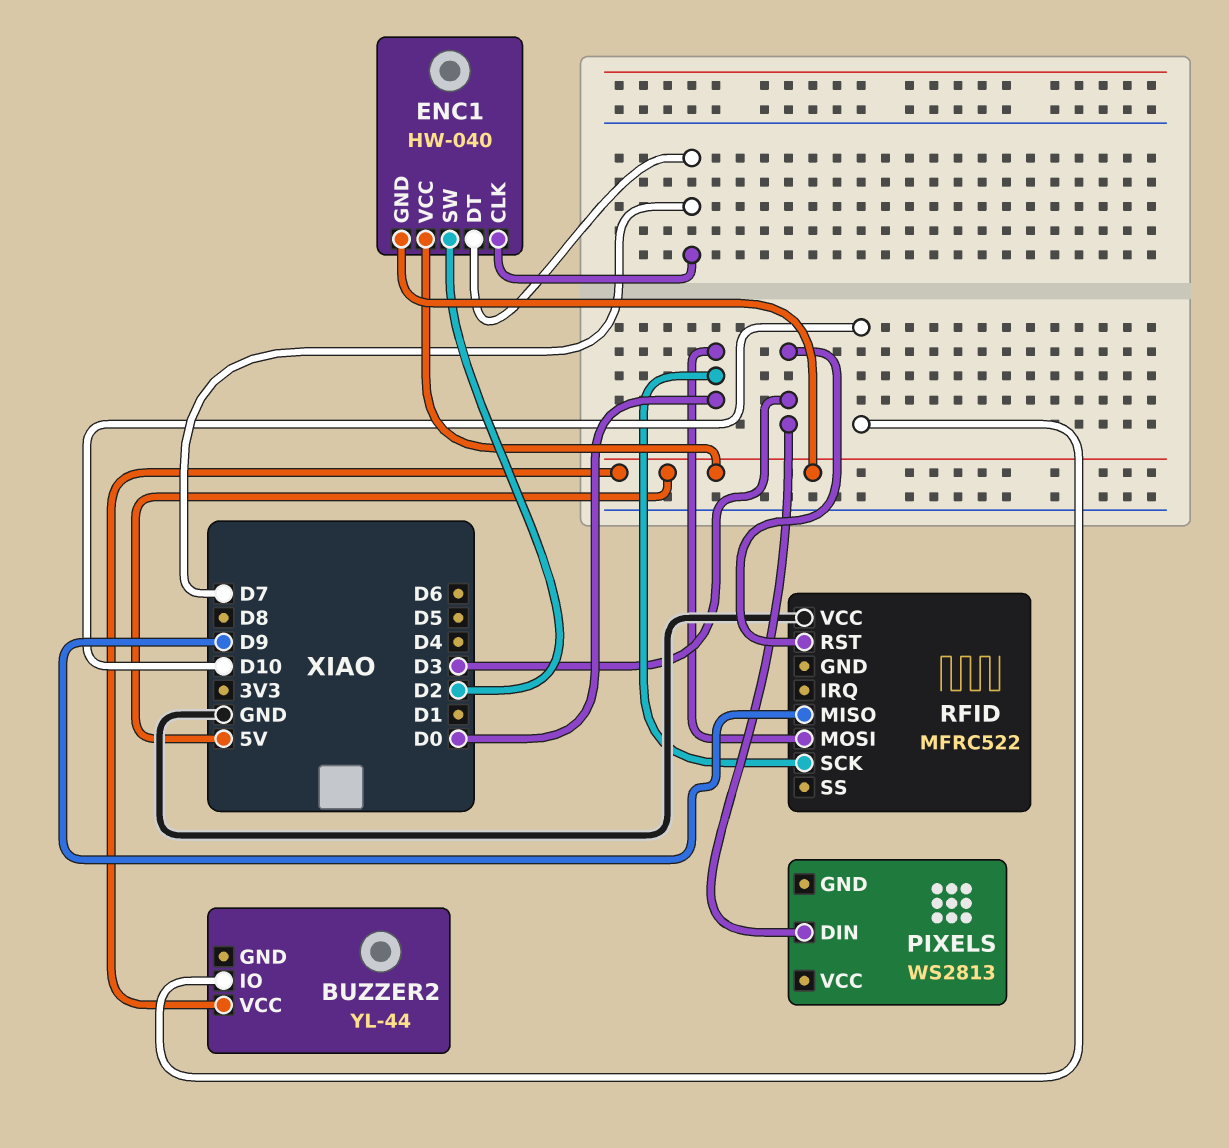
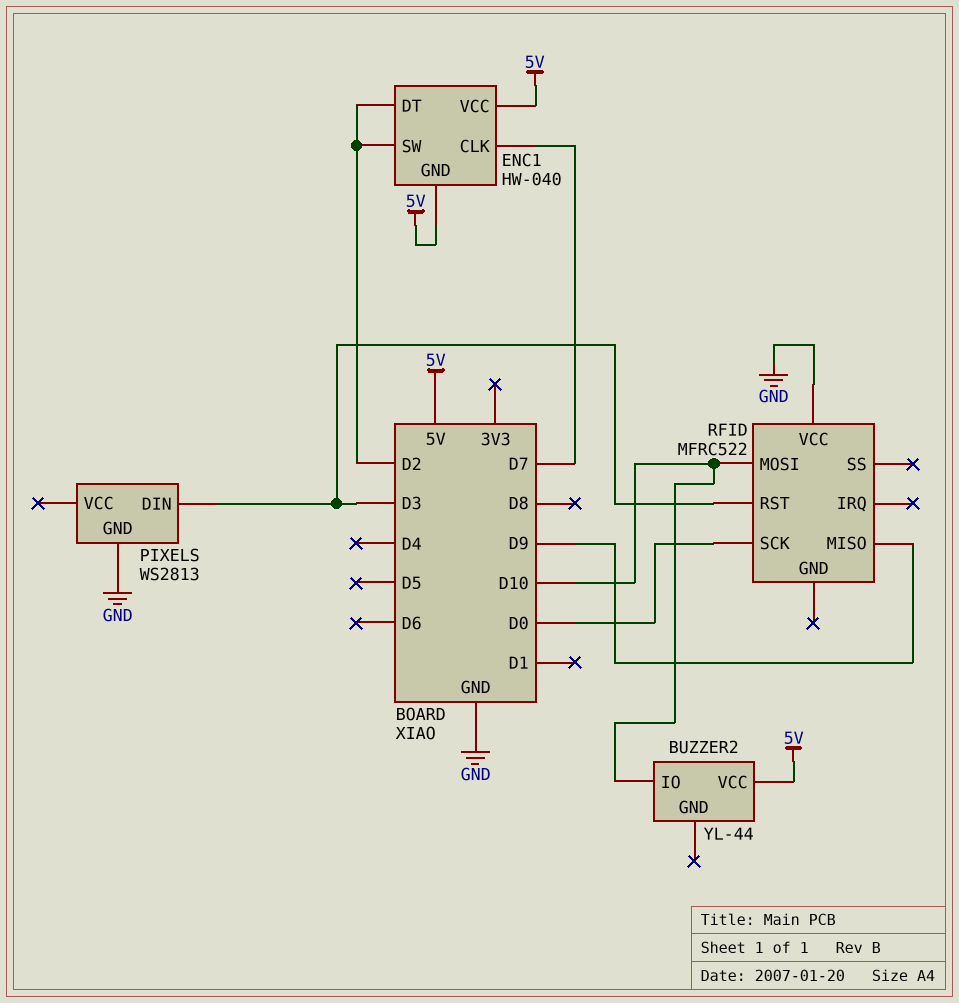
ENC1 pin DT: D7 -> D2
PIXELS pin GND: none -> GND
RFID pin MOSI: D0 -> D10

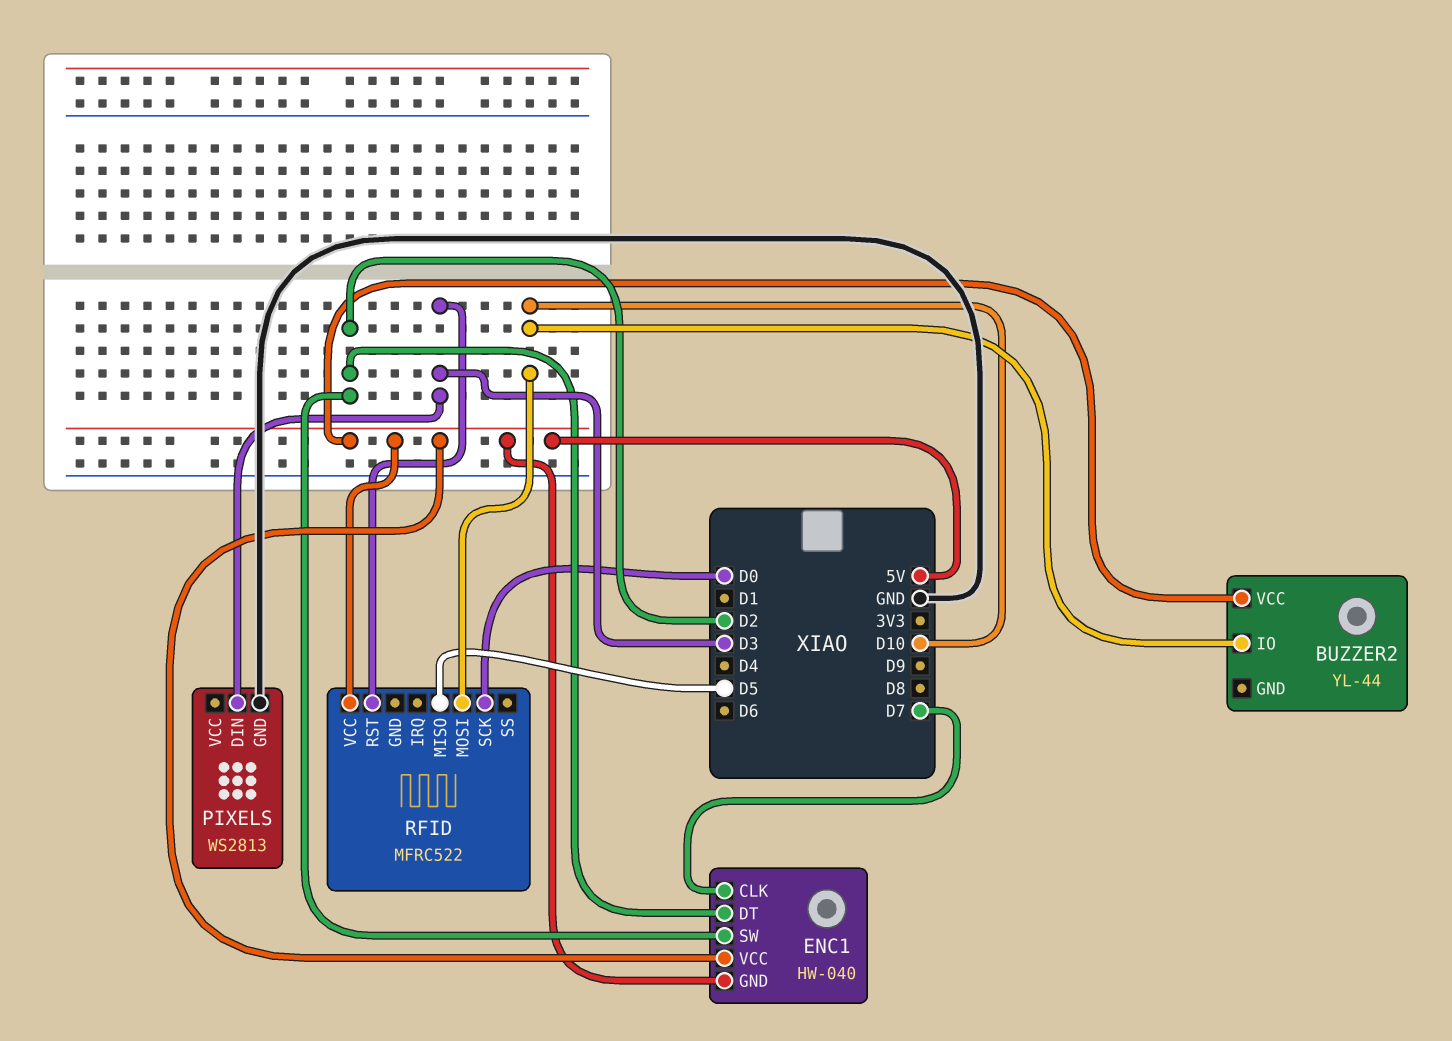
RFID pin MISO: D9 -> D5
RFID pin VCC: GND -> 5V

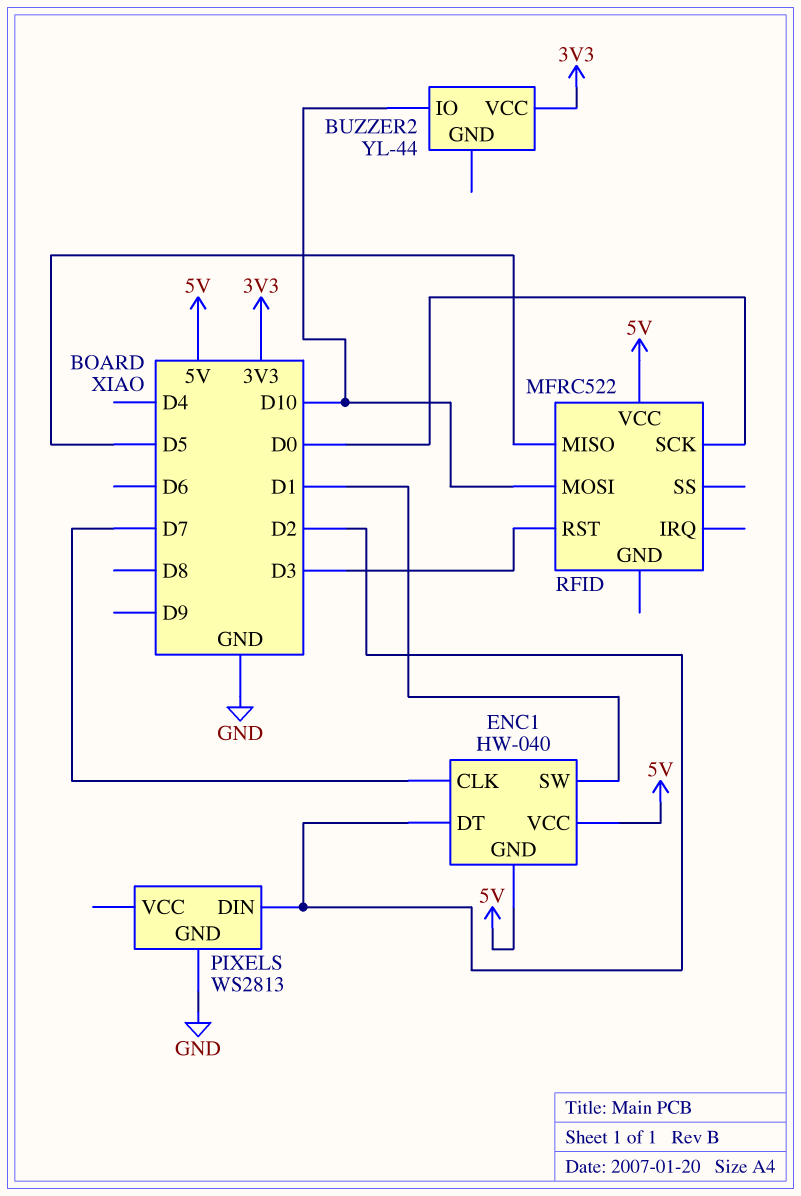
BUZZER2 pin VCC: 5V -> 3V3
ENC1 pin SW: D2 -> D1
PIXELS pin DIN: D3 -> D2

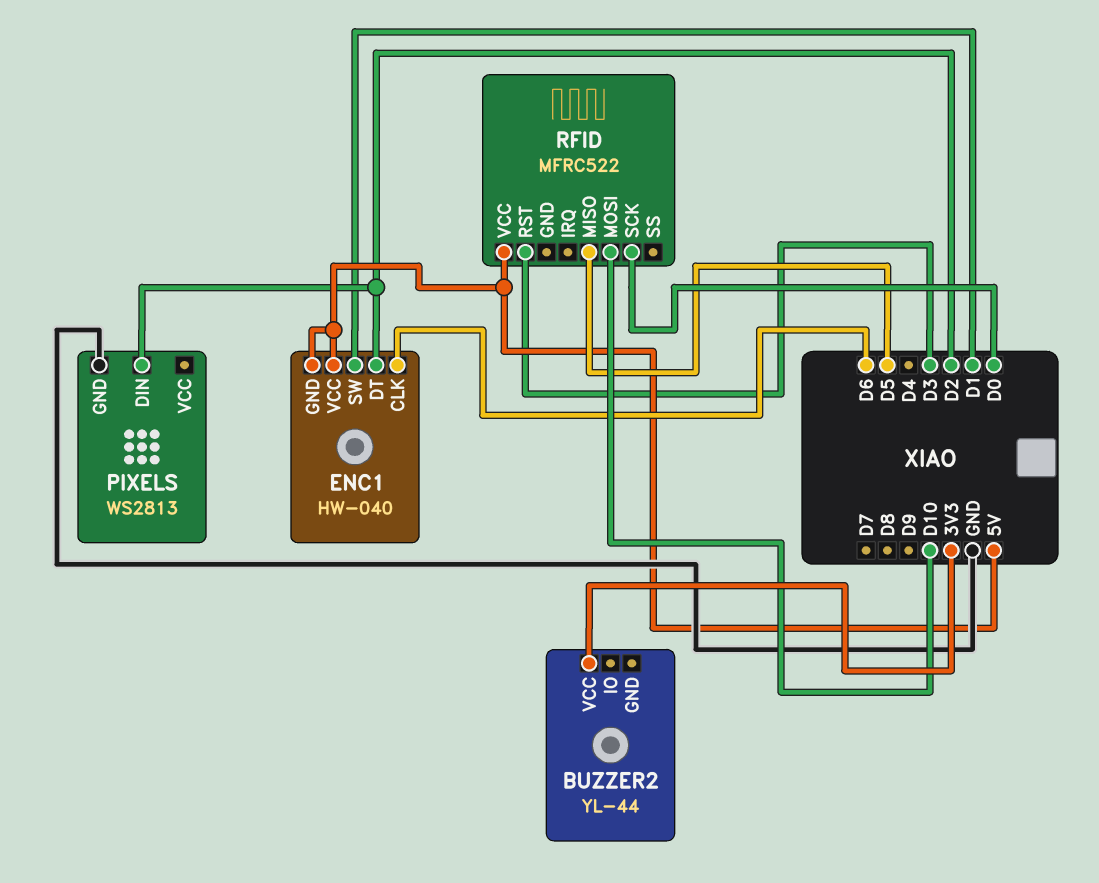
BUZZER2 pin IO: D10 -> none
ENC1 pin CLK: D7 -> D6

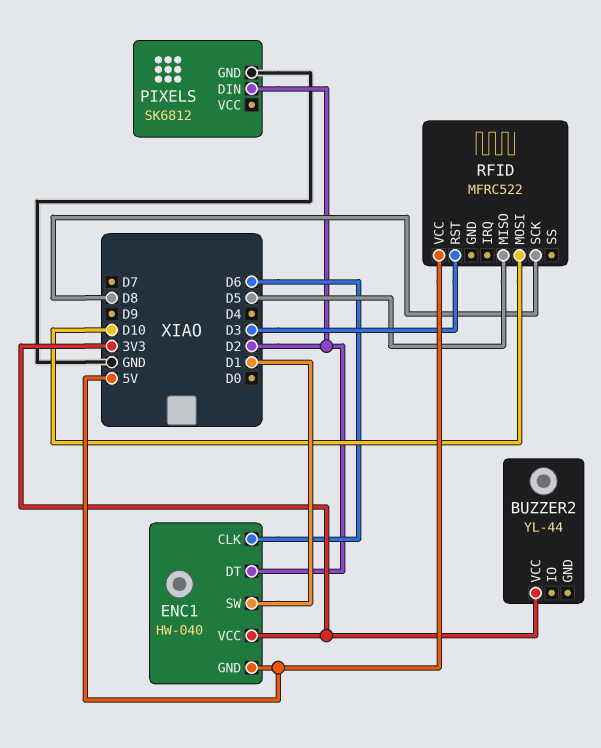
ENC1 pin VCC: 5V -> 3V3
PIXELS: WS2813 -> SK6812
RFID pin SCK: D0 -> D8

